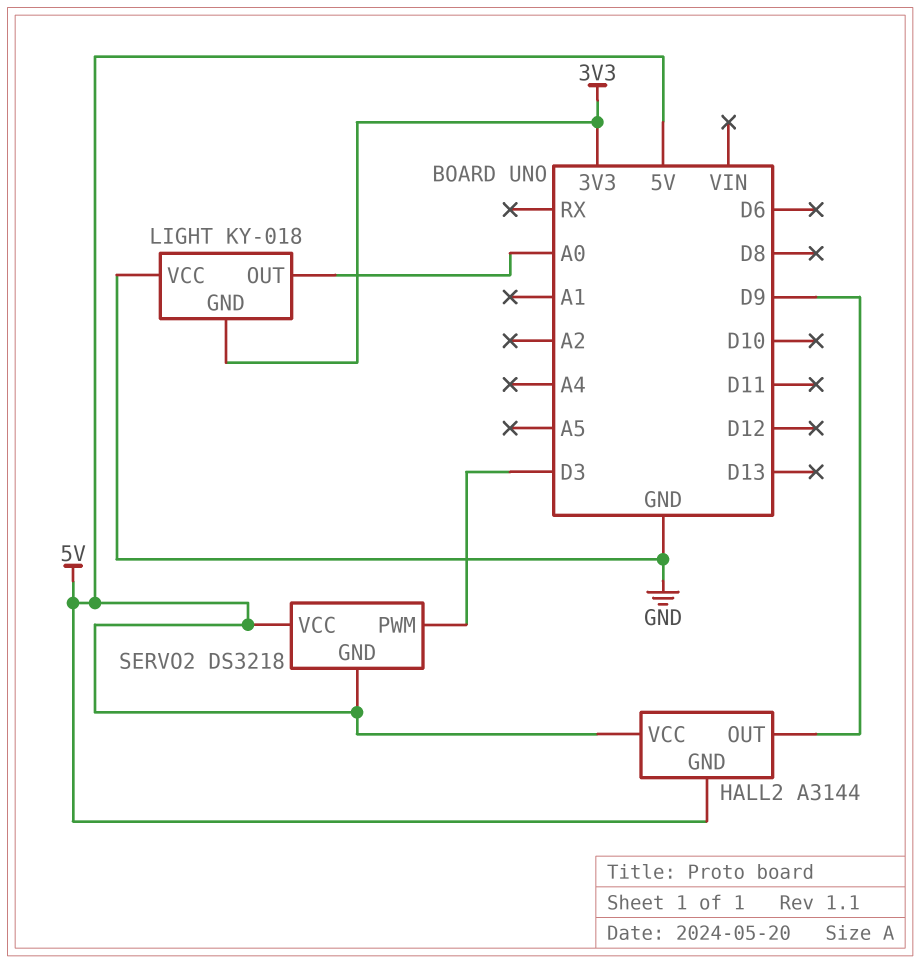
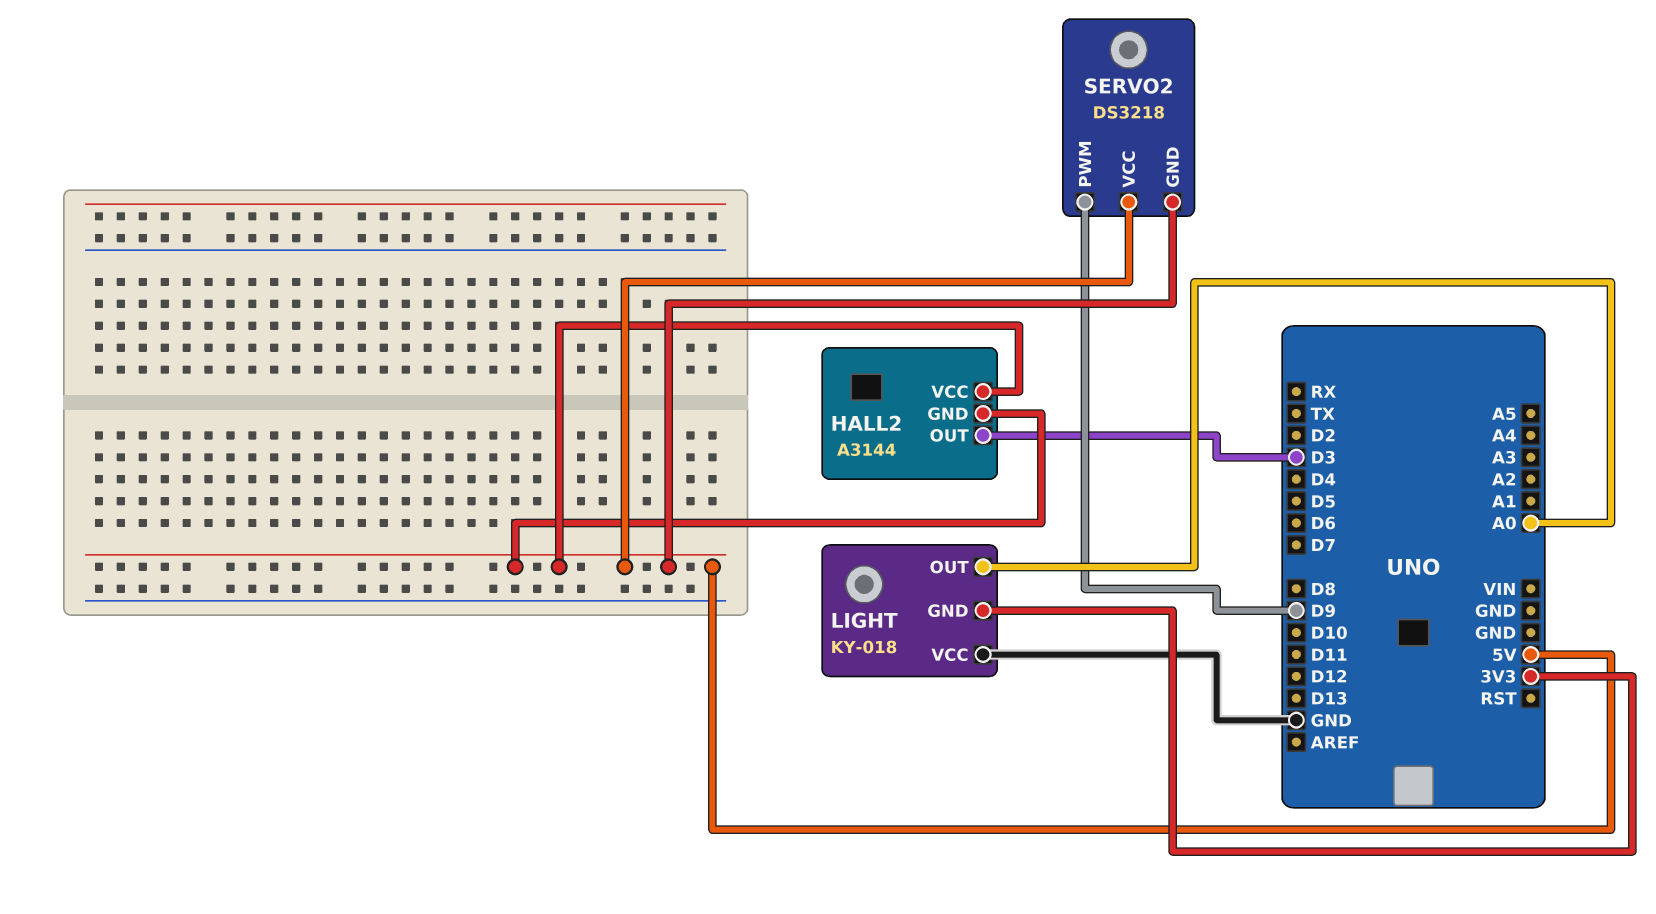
HALL2 pin OUT: D9 -> D3
SERVO2 pin PWM: D3 -> D9

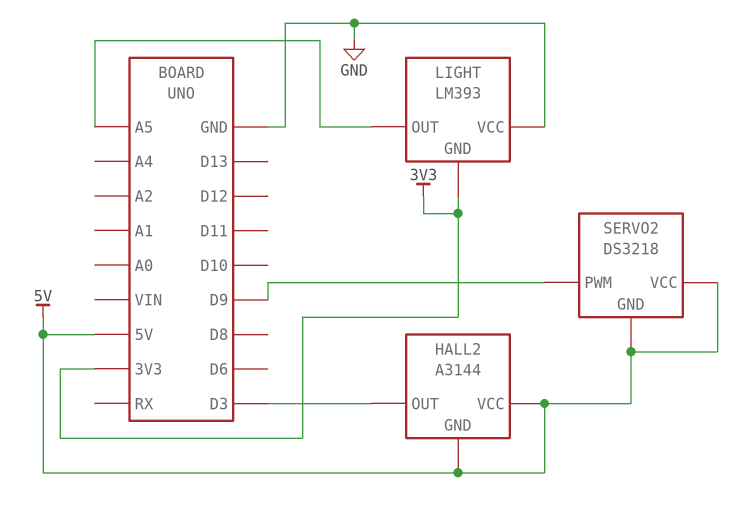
LIGHT: KY-018 -> LM393
LIGHT pin OUT: A0 -> A5

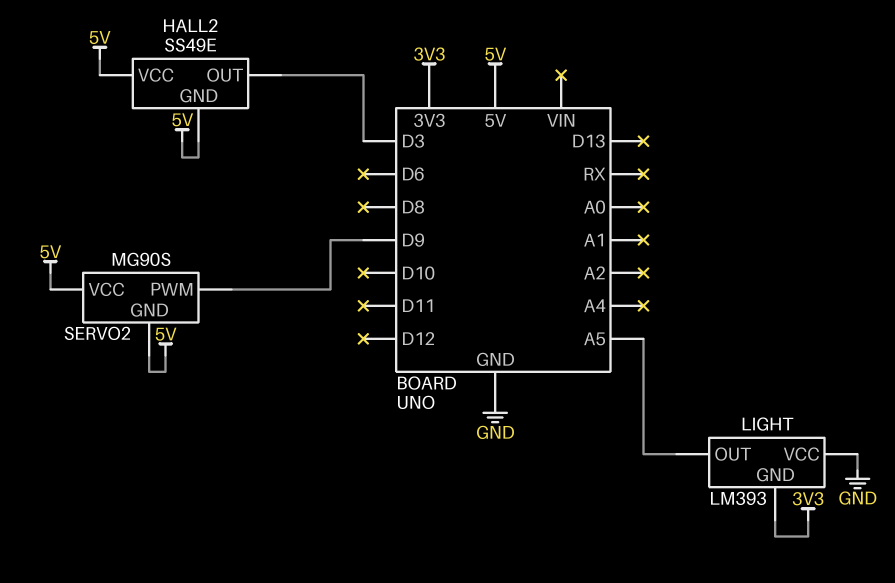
HALL2: A3144 -> SS49E
SERVO2: DS3218 -> MG90S

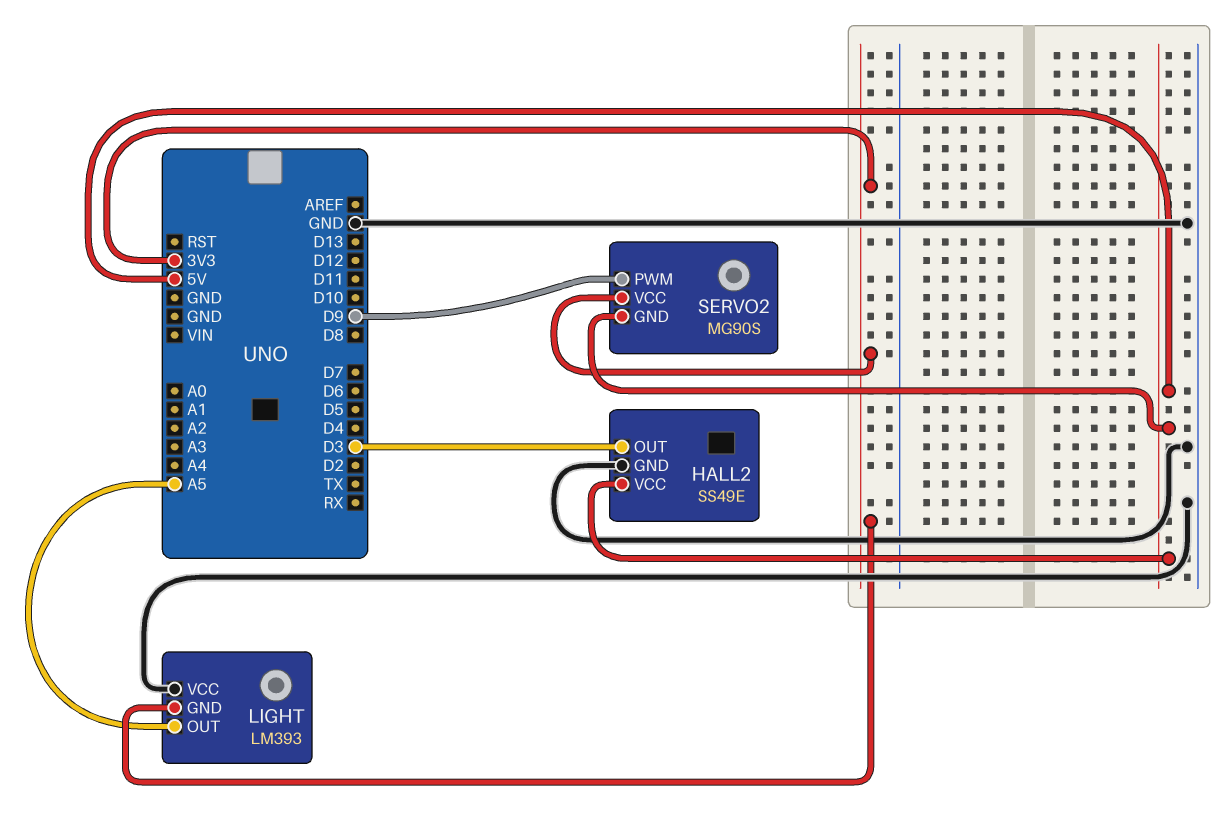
HALL2 pin GND: 5V -> GND
SERVO2 pin VCC: 5V -> 3V3

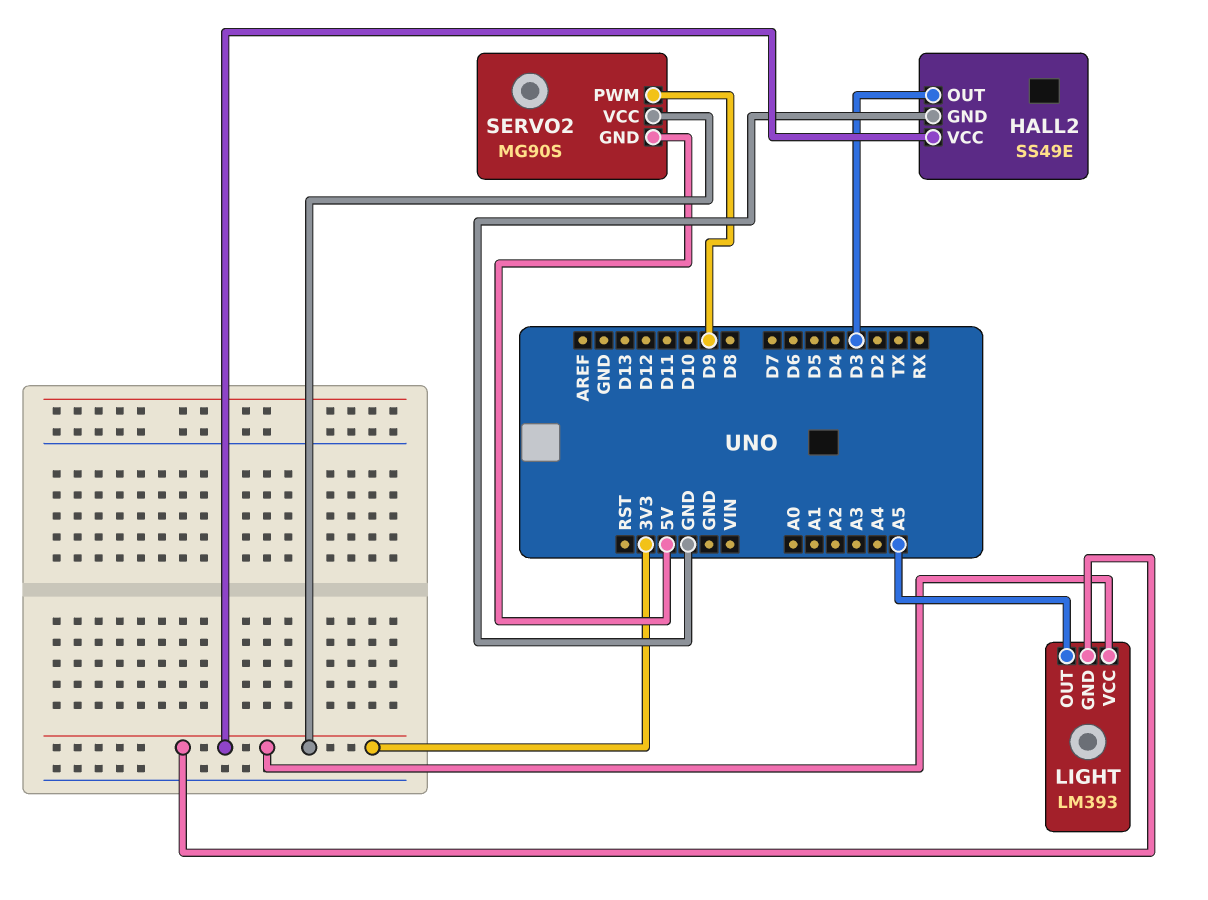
HALL2 pin VCC: 5V -> 3V3
LIGHT pin VCC: GND -> 3V3

